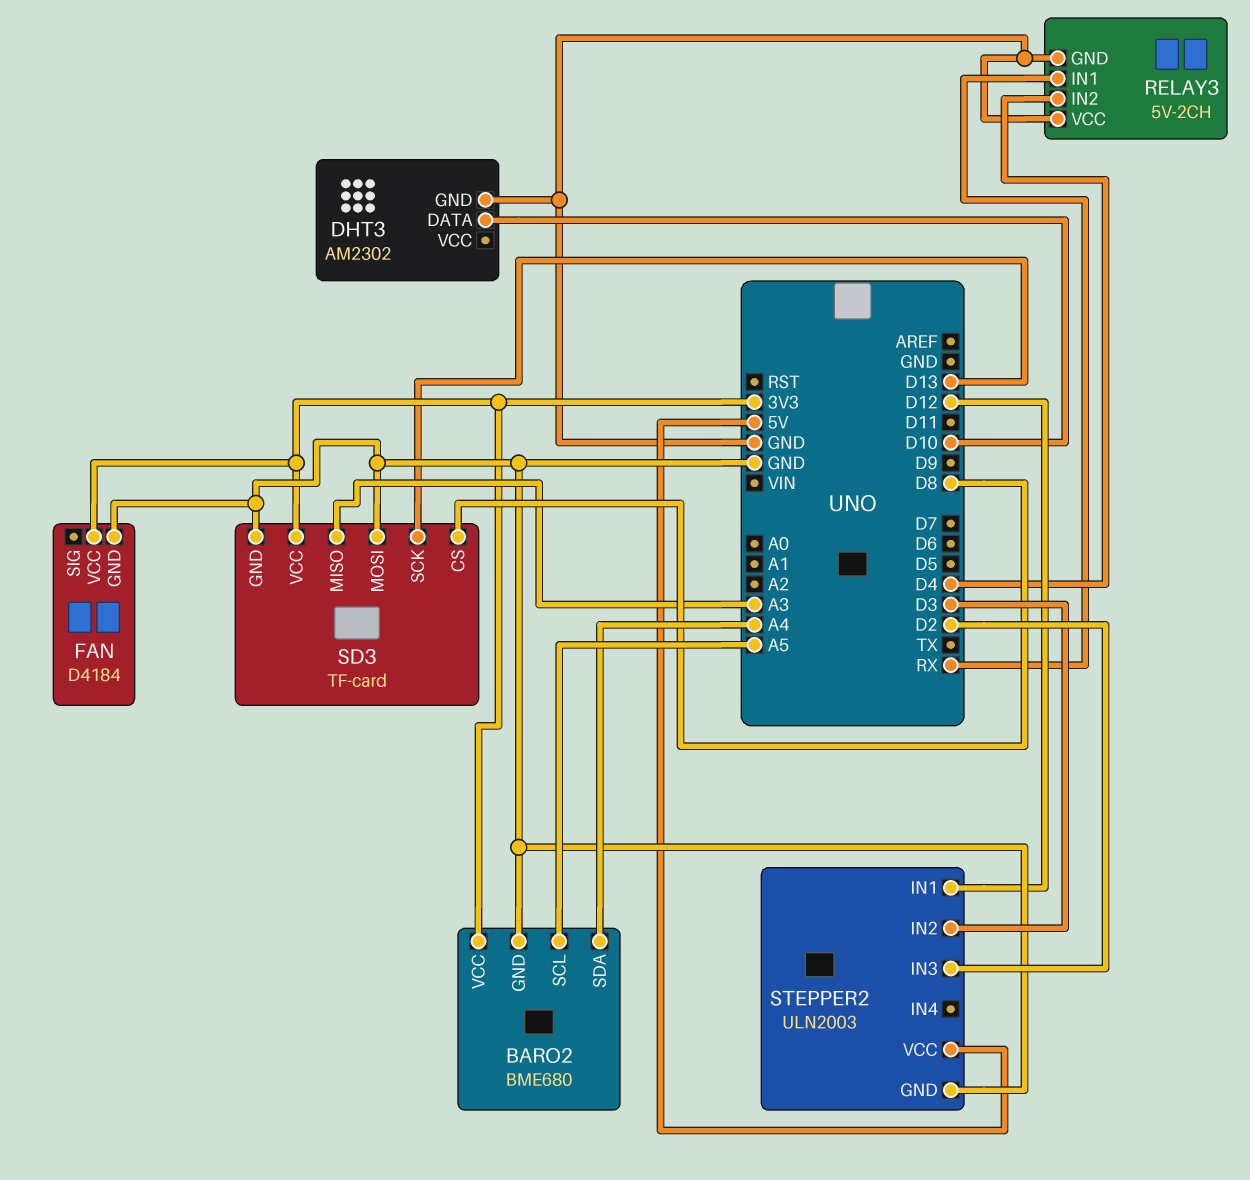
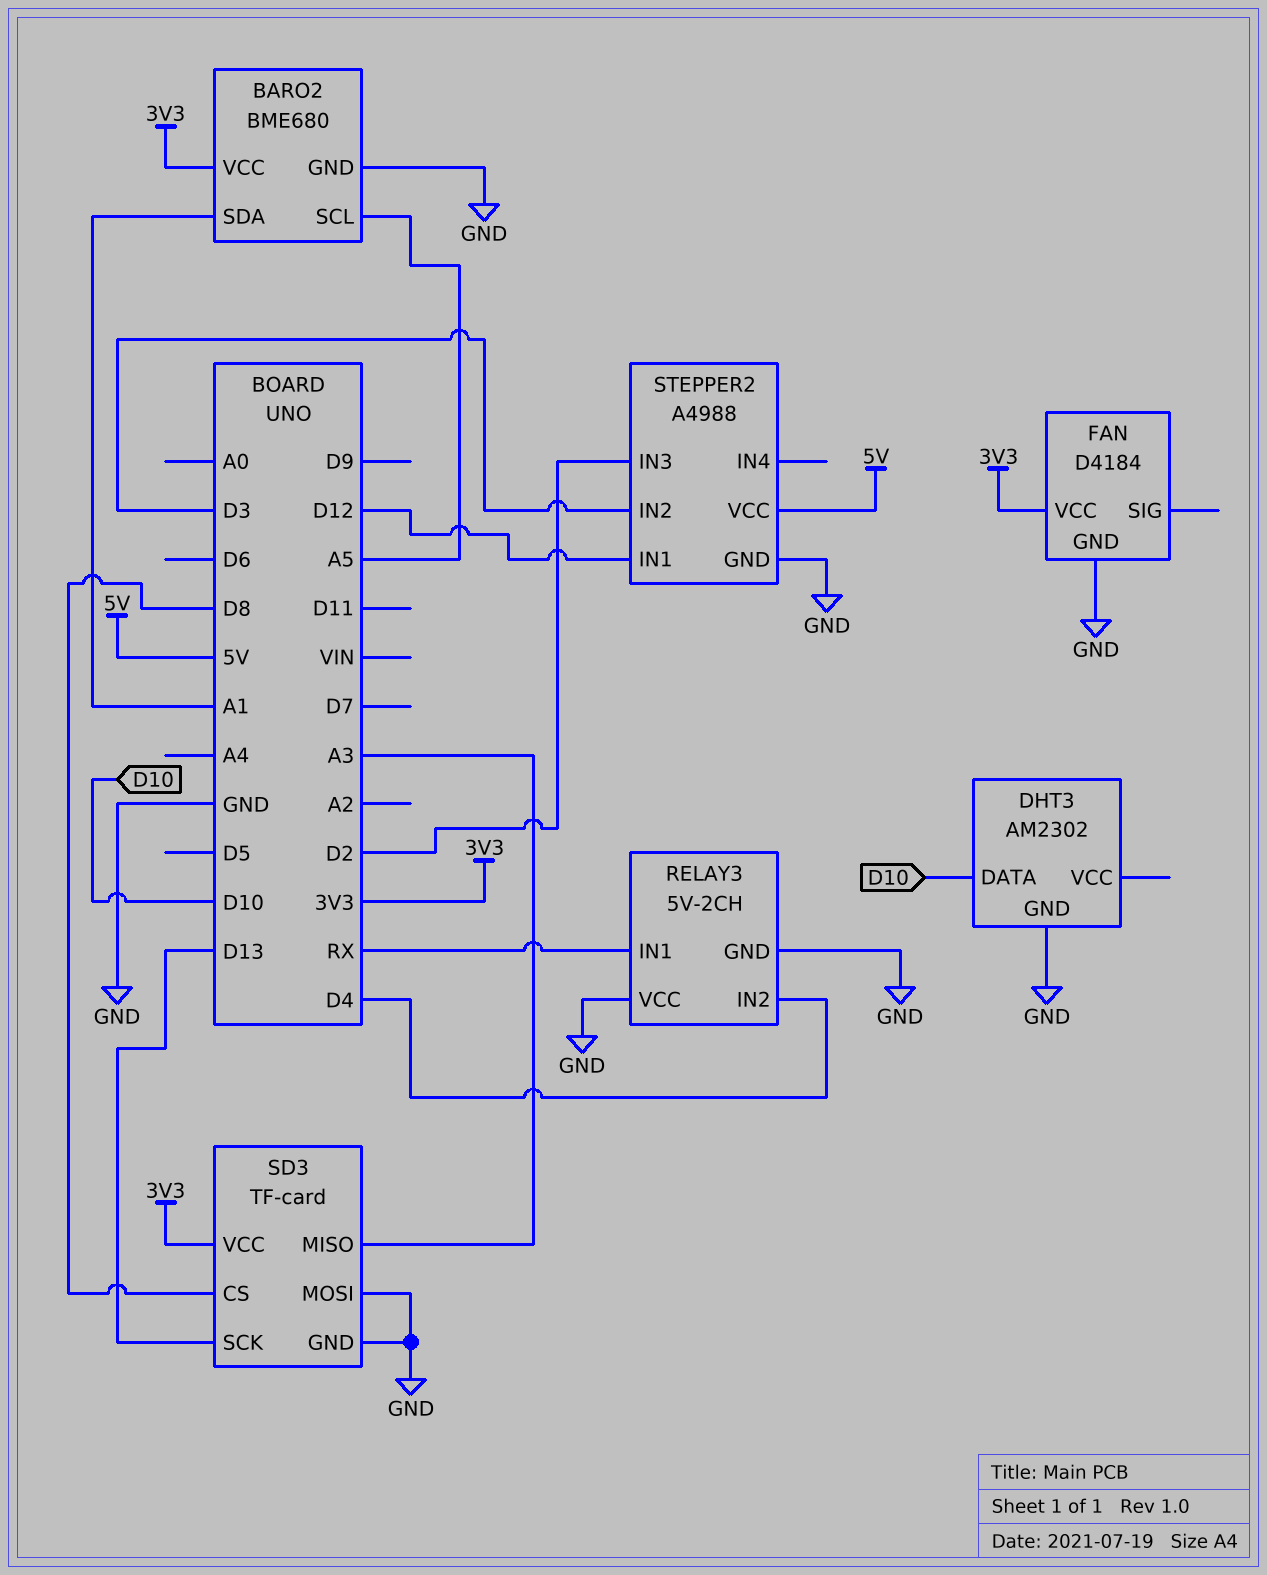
BARO2 pin SDA: A4 -> A1
STEPPER2: ULN2003 -> A4988

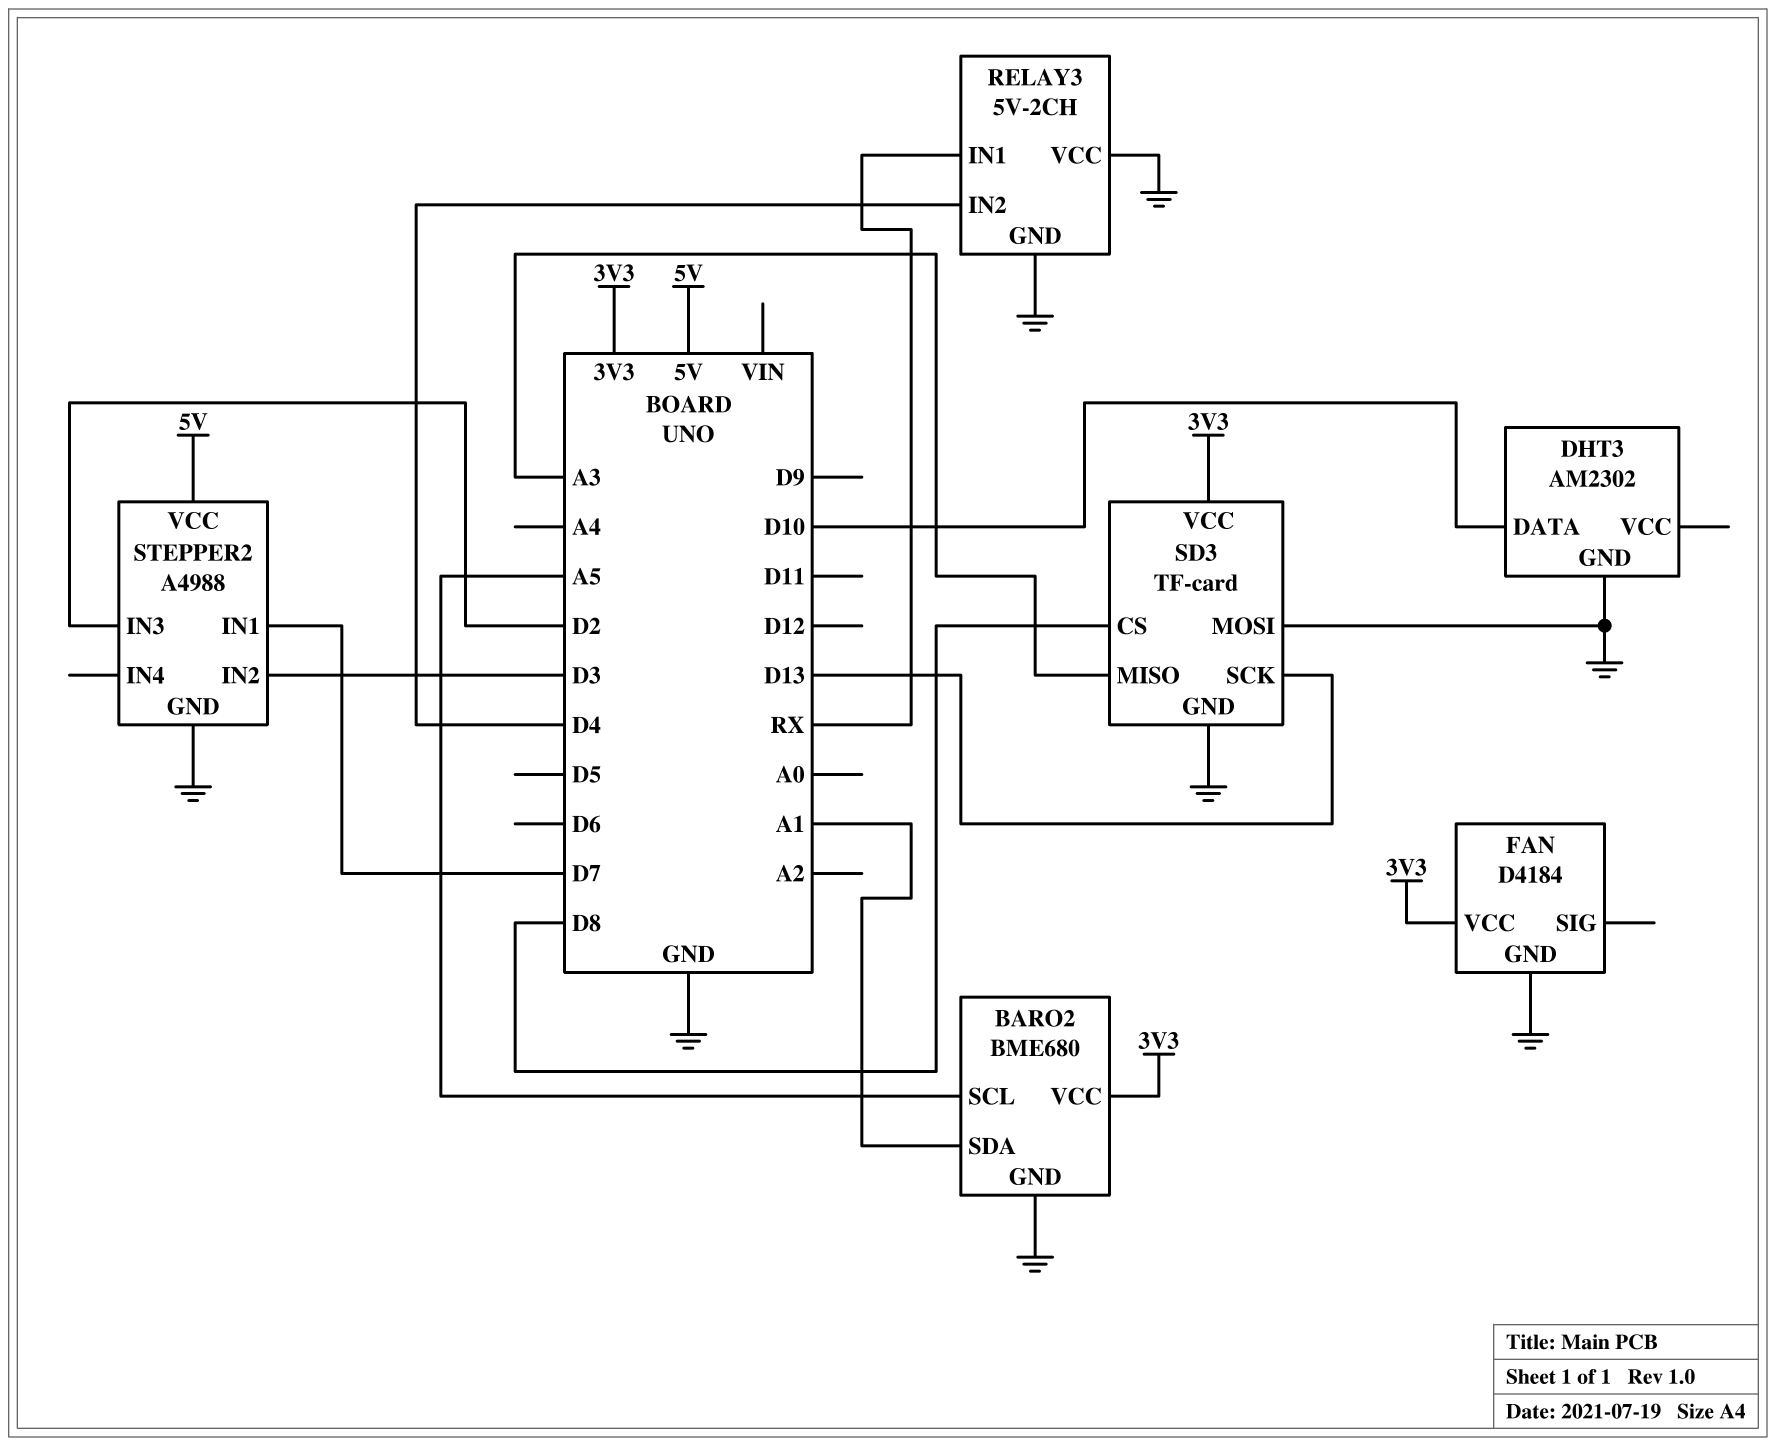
STEPPER2 pin IN1: D12 -> D7

